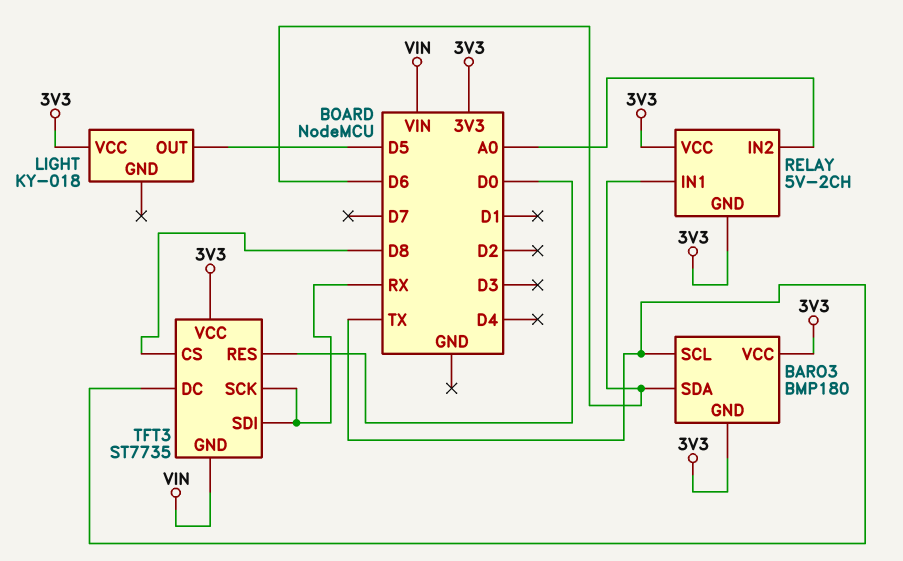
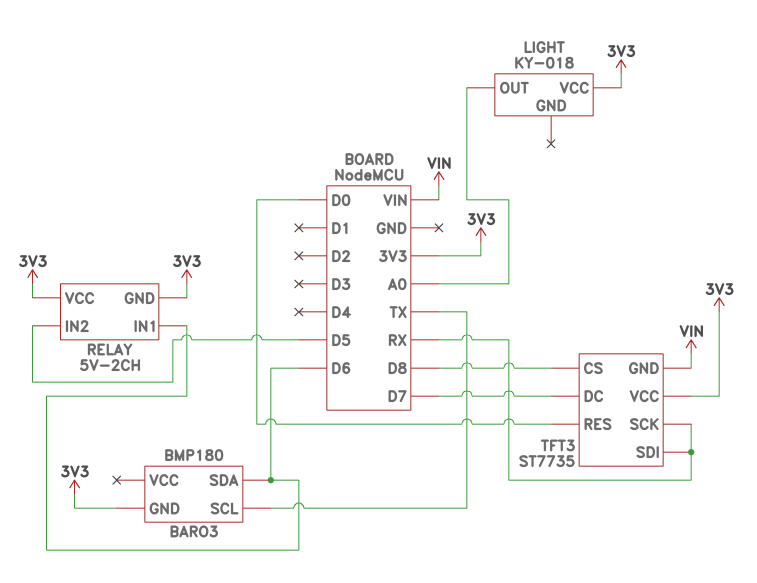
BARO3 pin VCC: 3V3 -> none
LIGHT pin OUT: D5 -> A0
RELAY pin IN2: A0 -> D5
TFT3 pin DC: TX -> D7

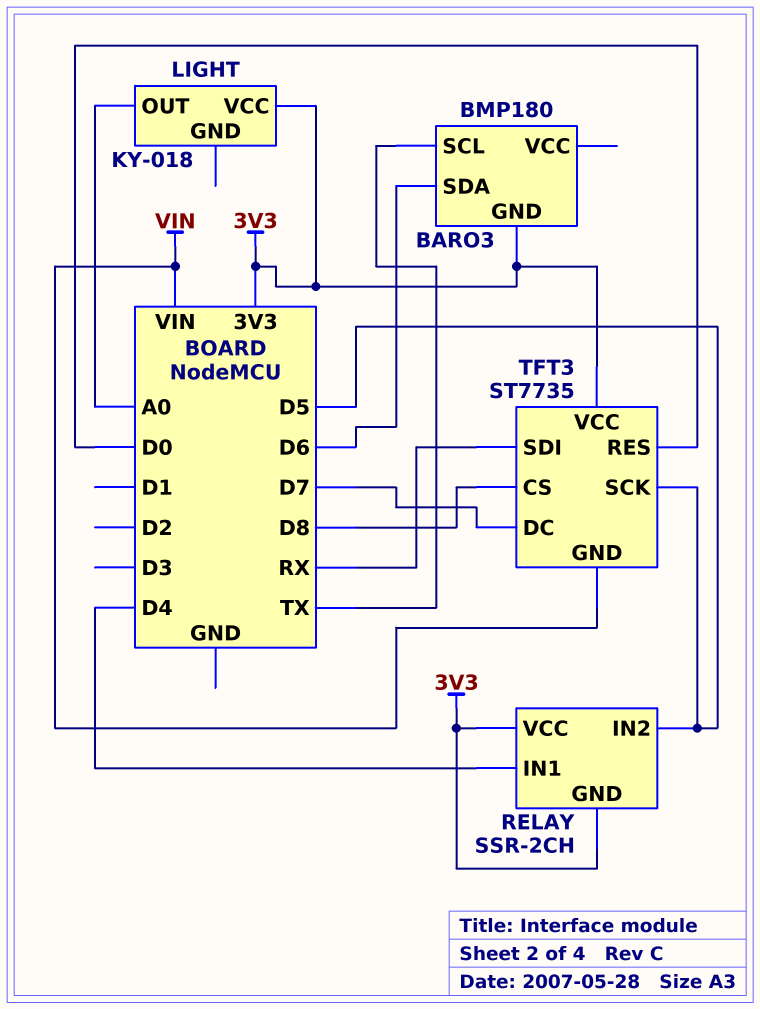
RELAY: 5V-2CH -> SSR-2CH
RELAY pin IN1: D6 -> D4
TFT3 pin SCK: RX -> D5

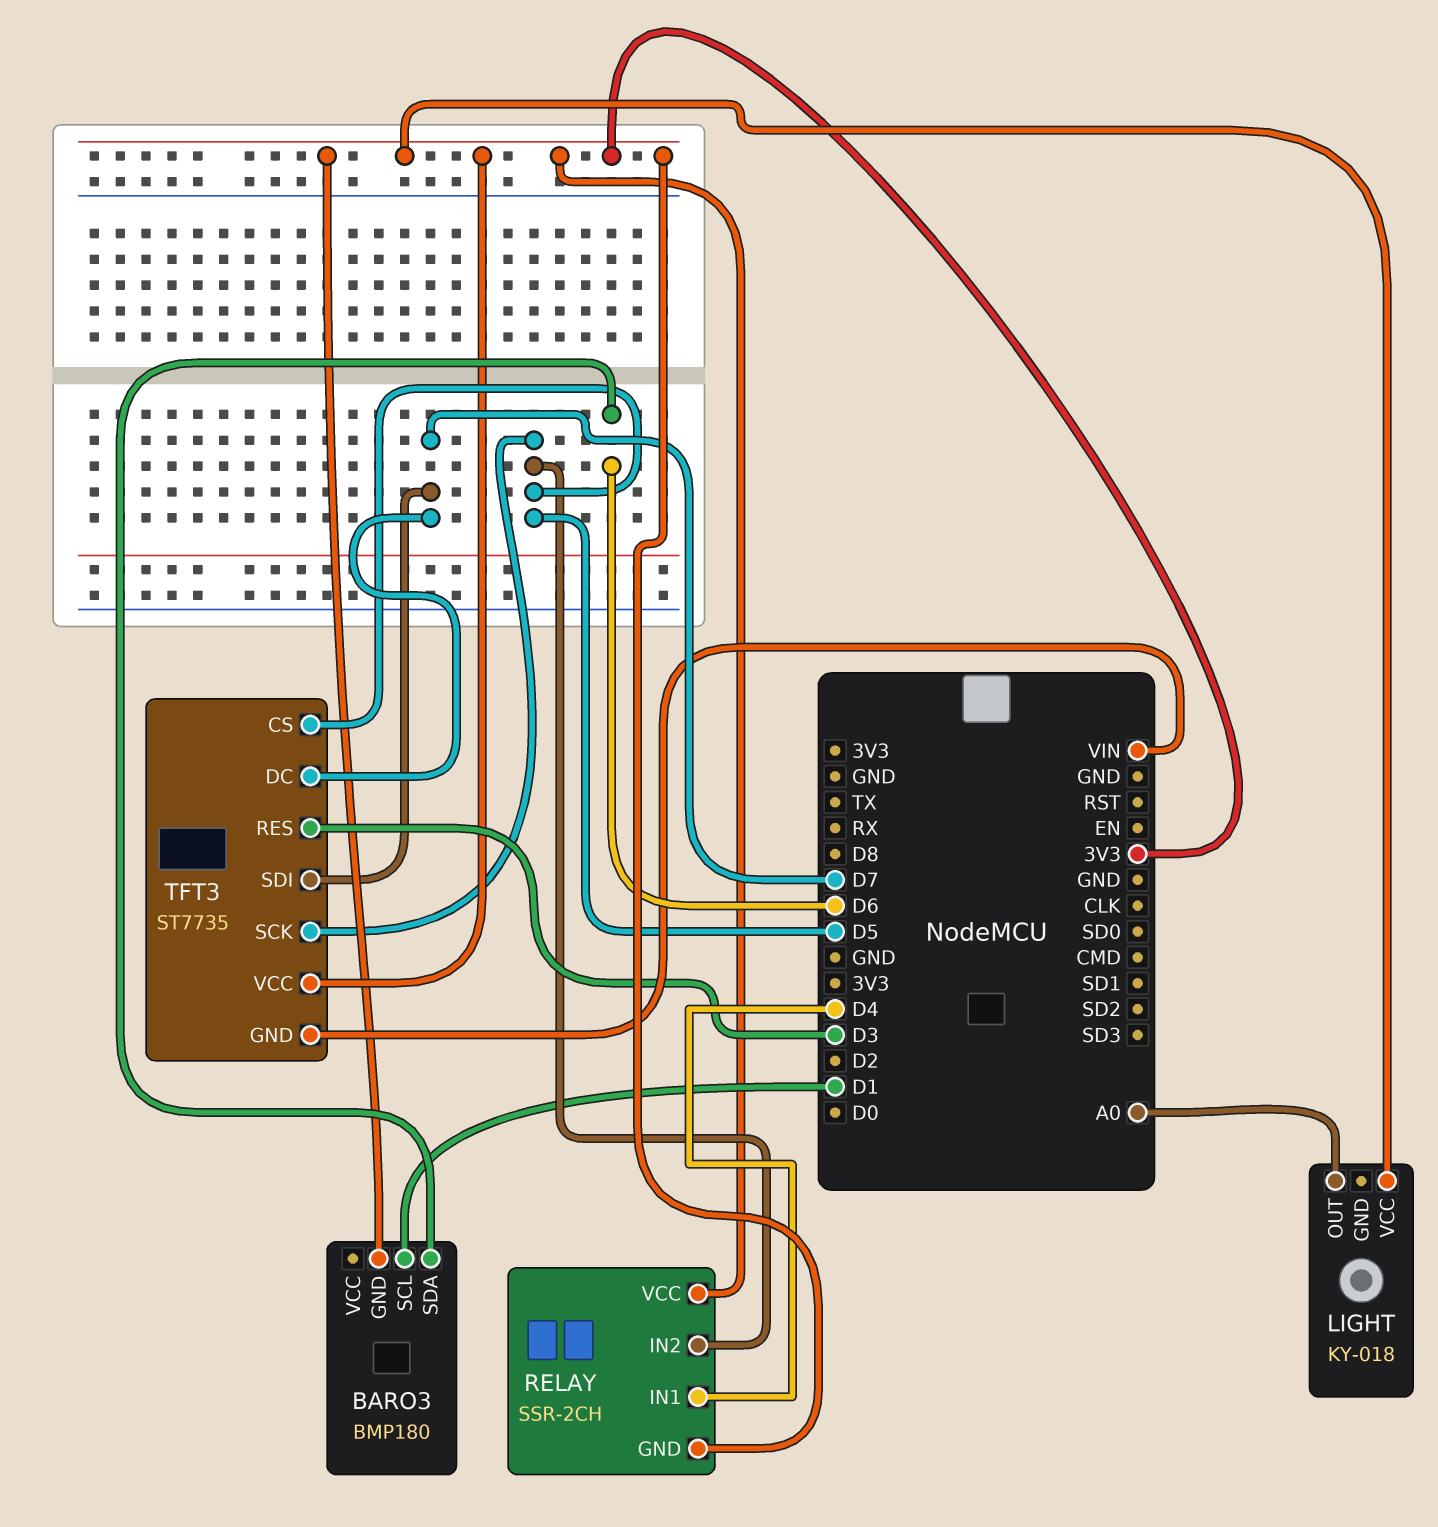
BARO3 pin SCL: TX -> D1
TFT3 pin CS: D8 -> D5
TFT3 pin RES: D0 -> D3
TFT3 pin SDI: RX -> D7

